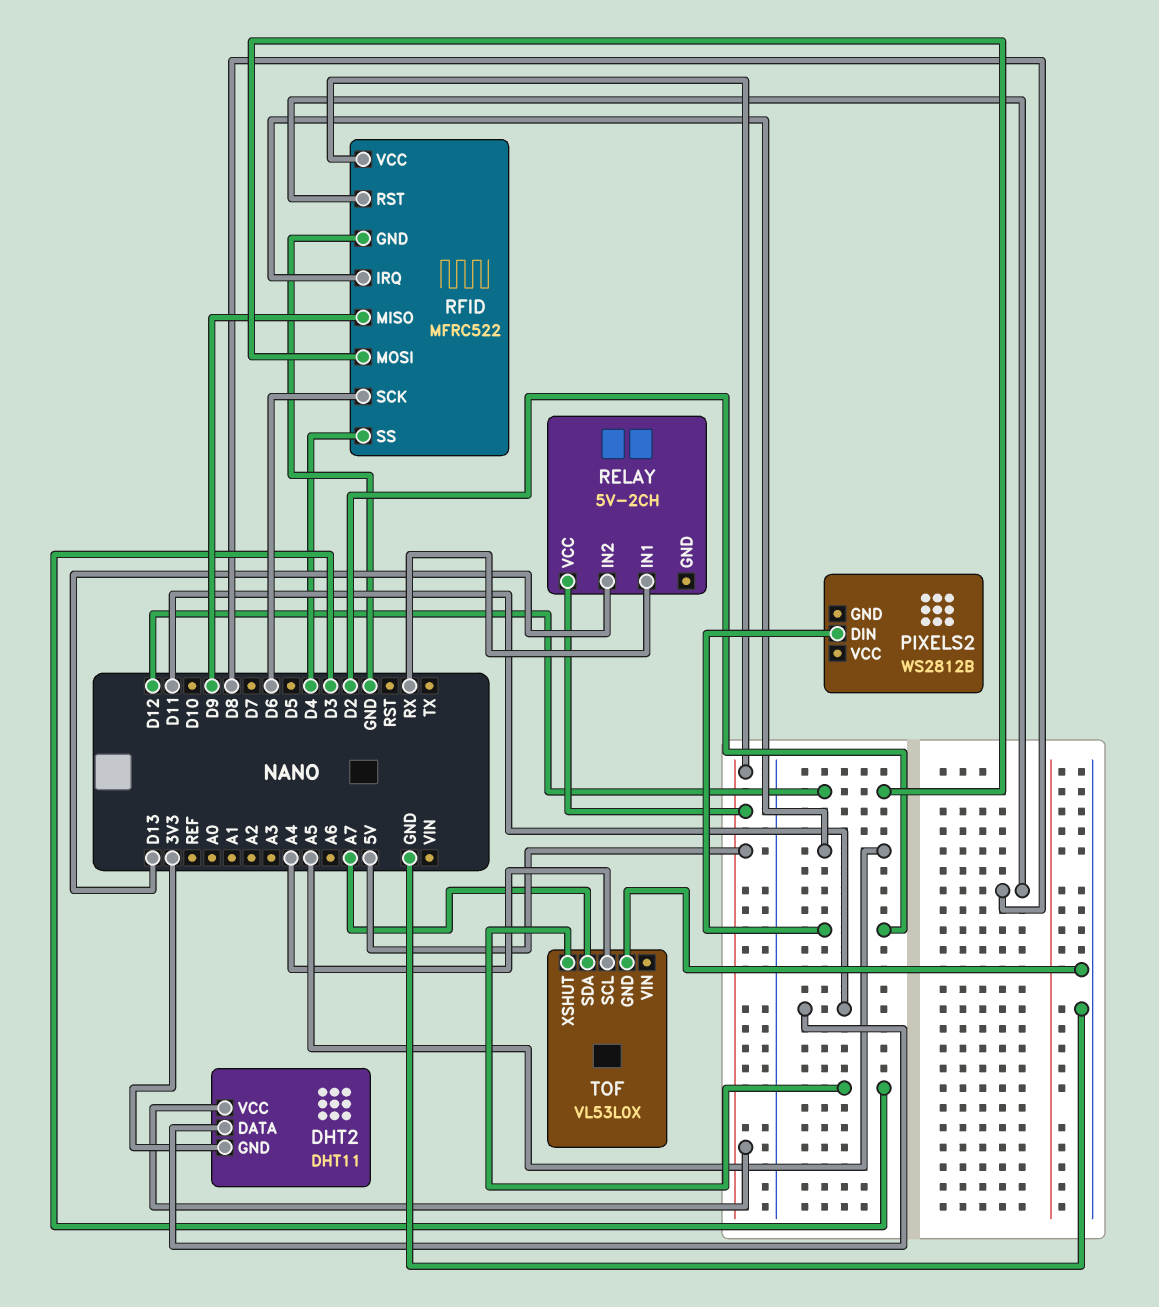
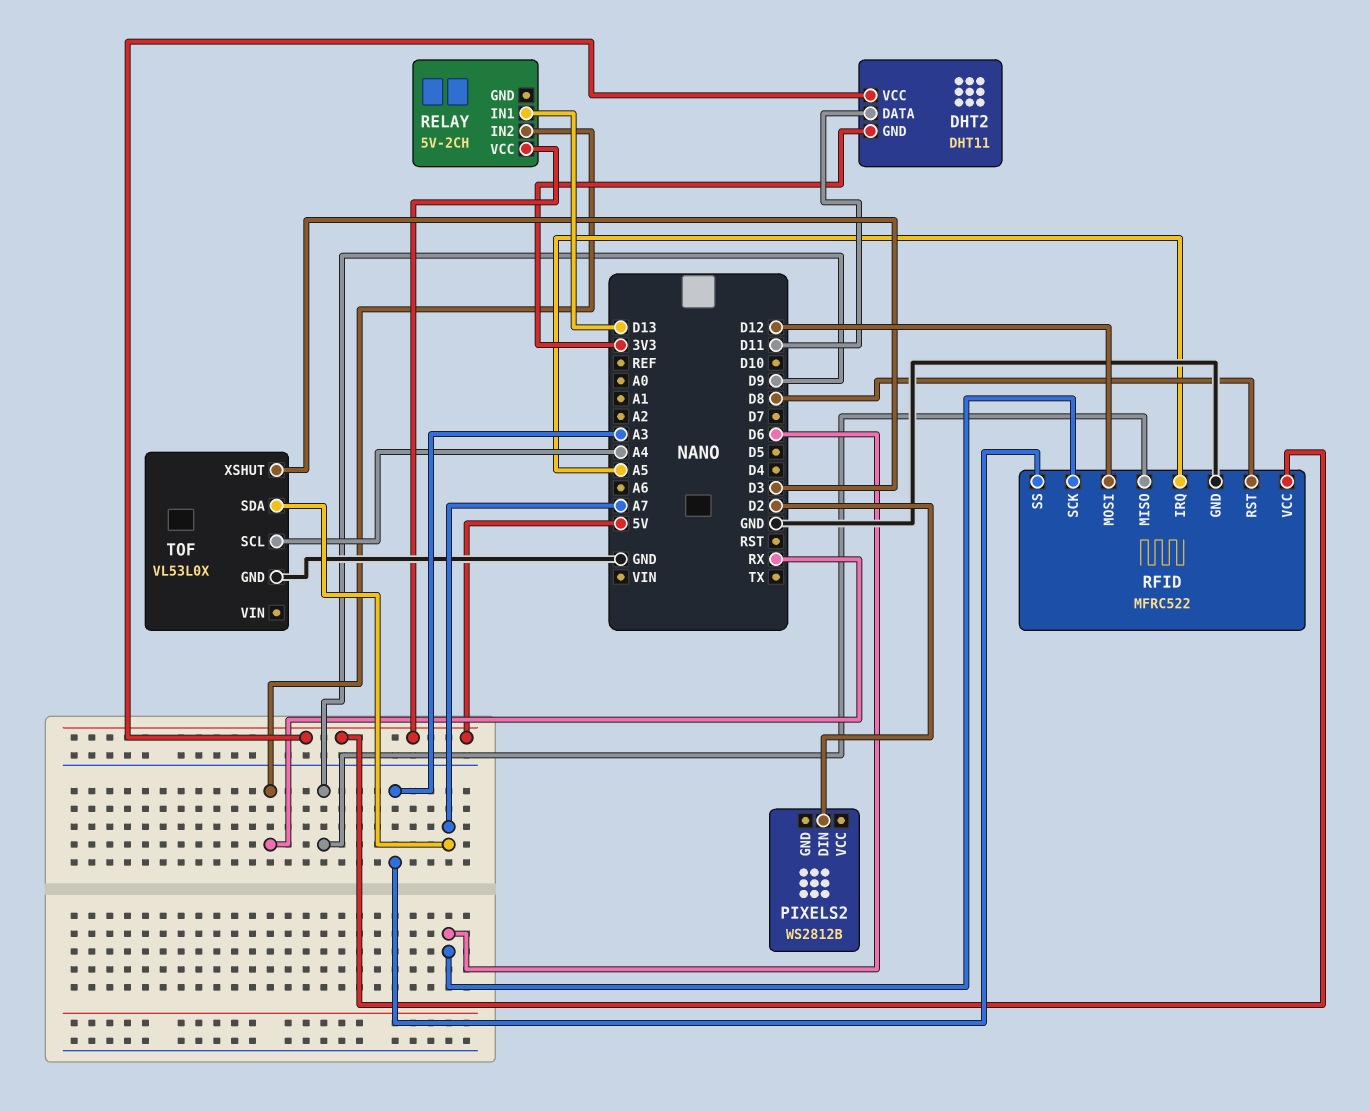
RELAY pin IN1: RX -> D13
RELAY pin IN2: D13 -> RX
RFID pin SS: D4 -> A3

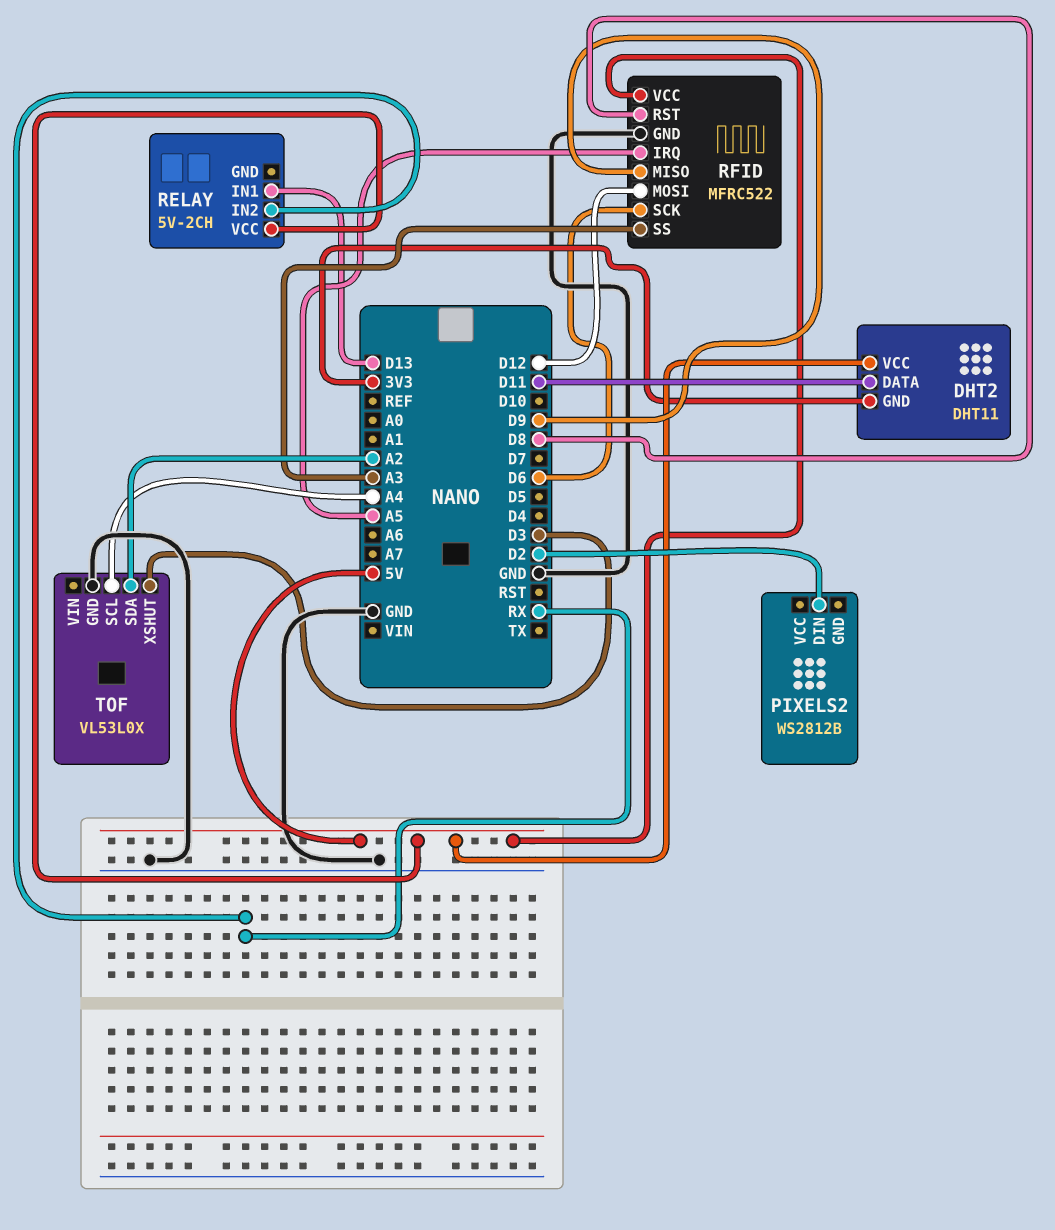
TOF pin SDA: A7 -> A2

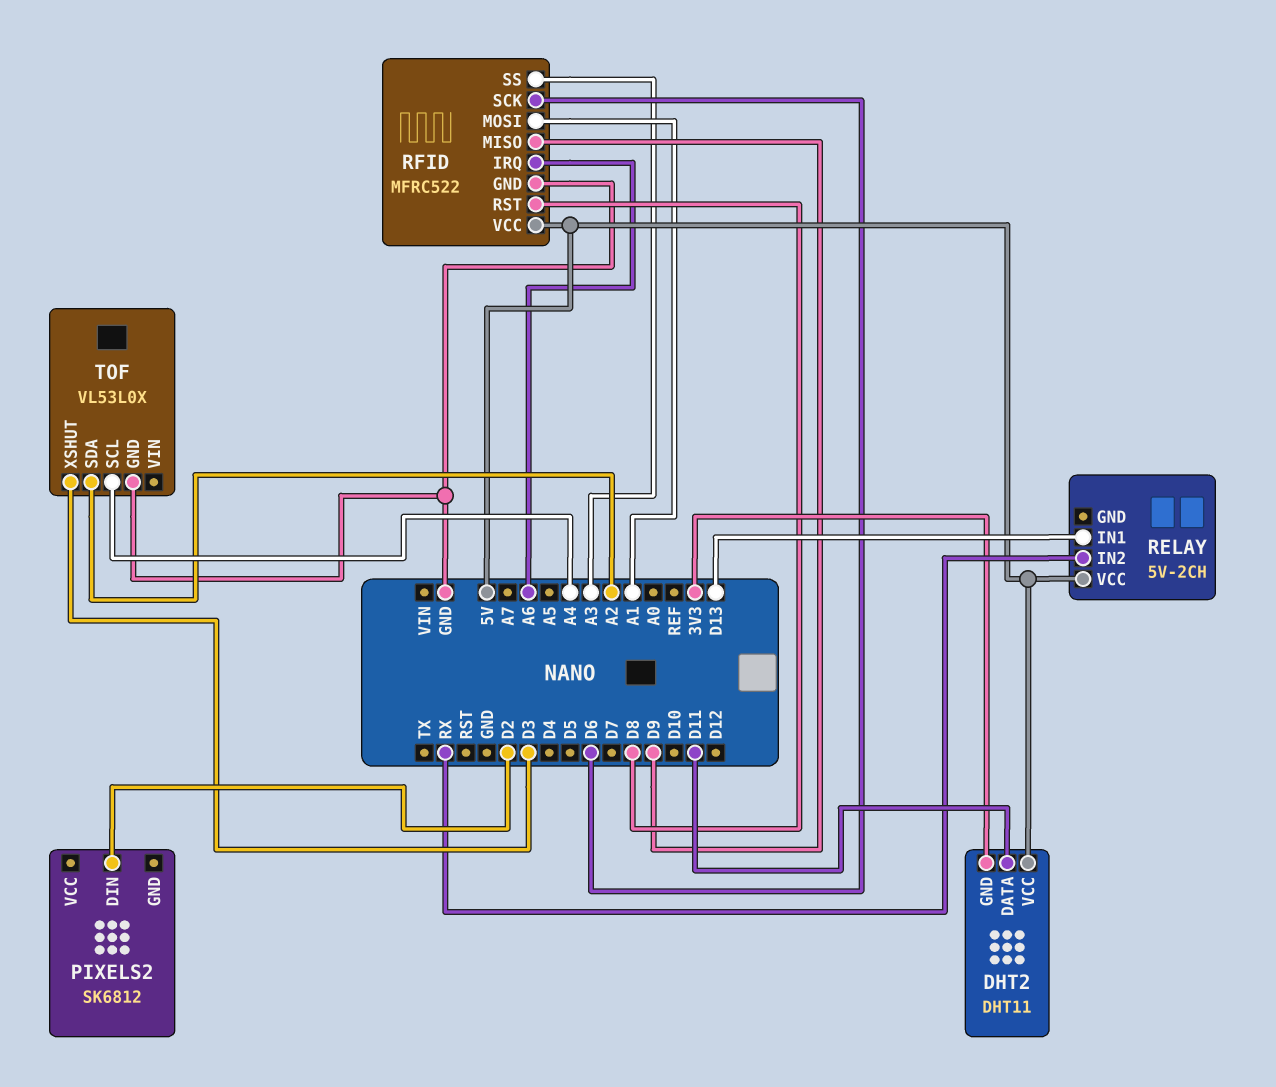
PIXELS2: WS2812B -> SK6812
RFID pin IRQ: A5 -> A6
RFID pin MOSI: D12 -> A1

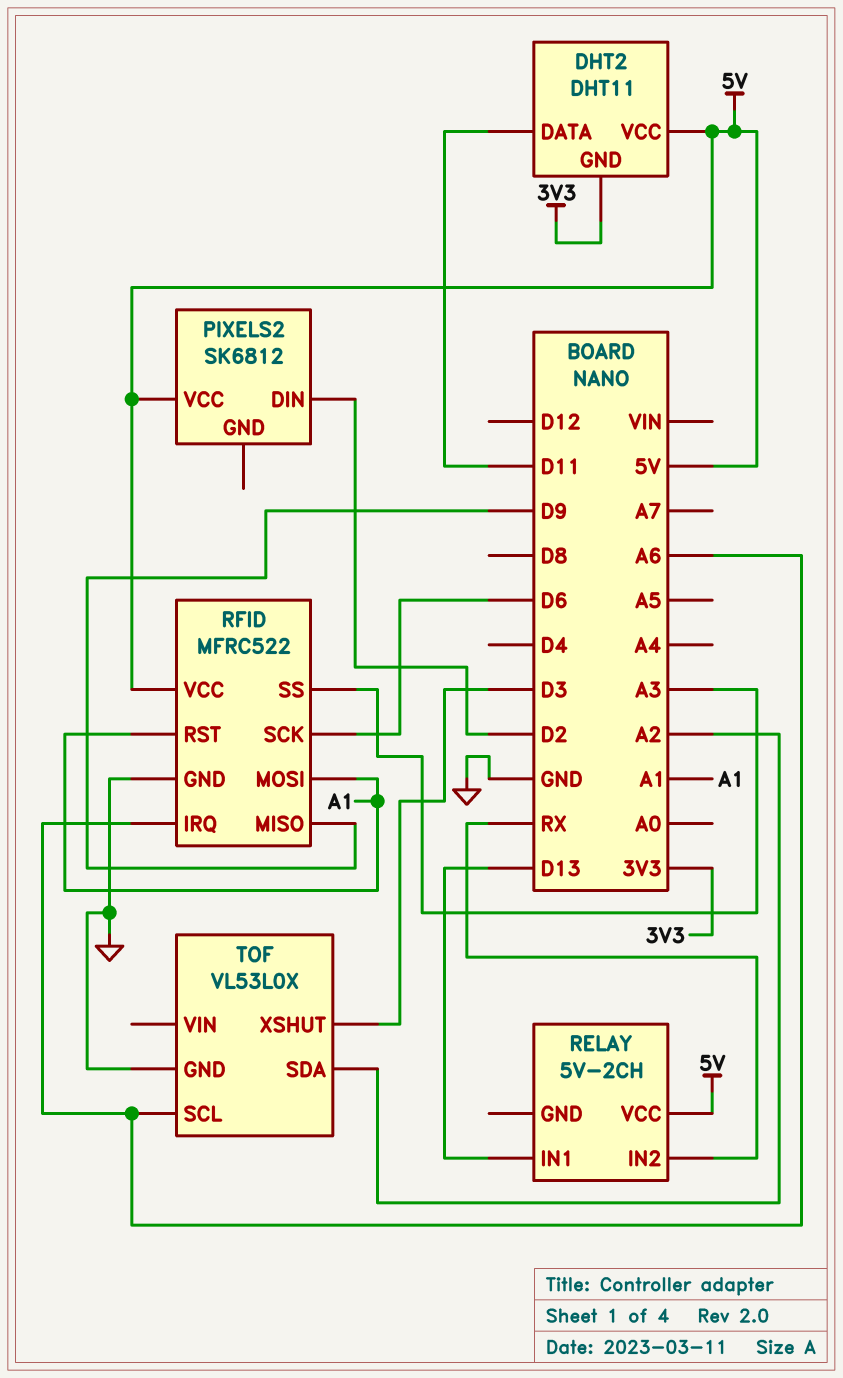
PIXELS2 pin VCC: none -> 5V
RFID pin RST: D8 -> A1
TOF pin SCL: A4 -> A6

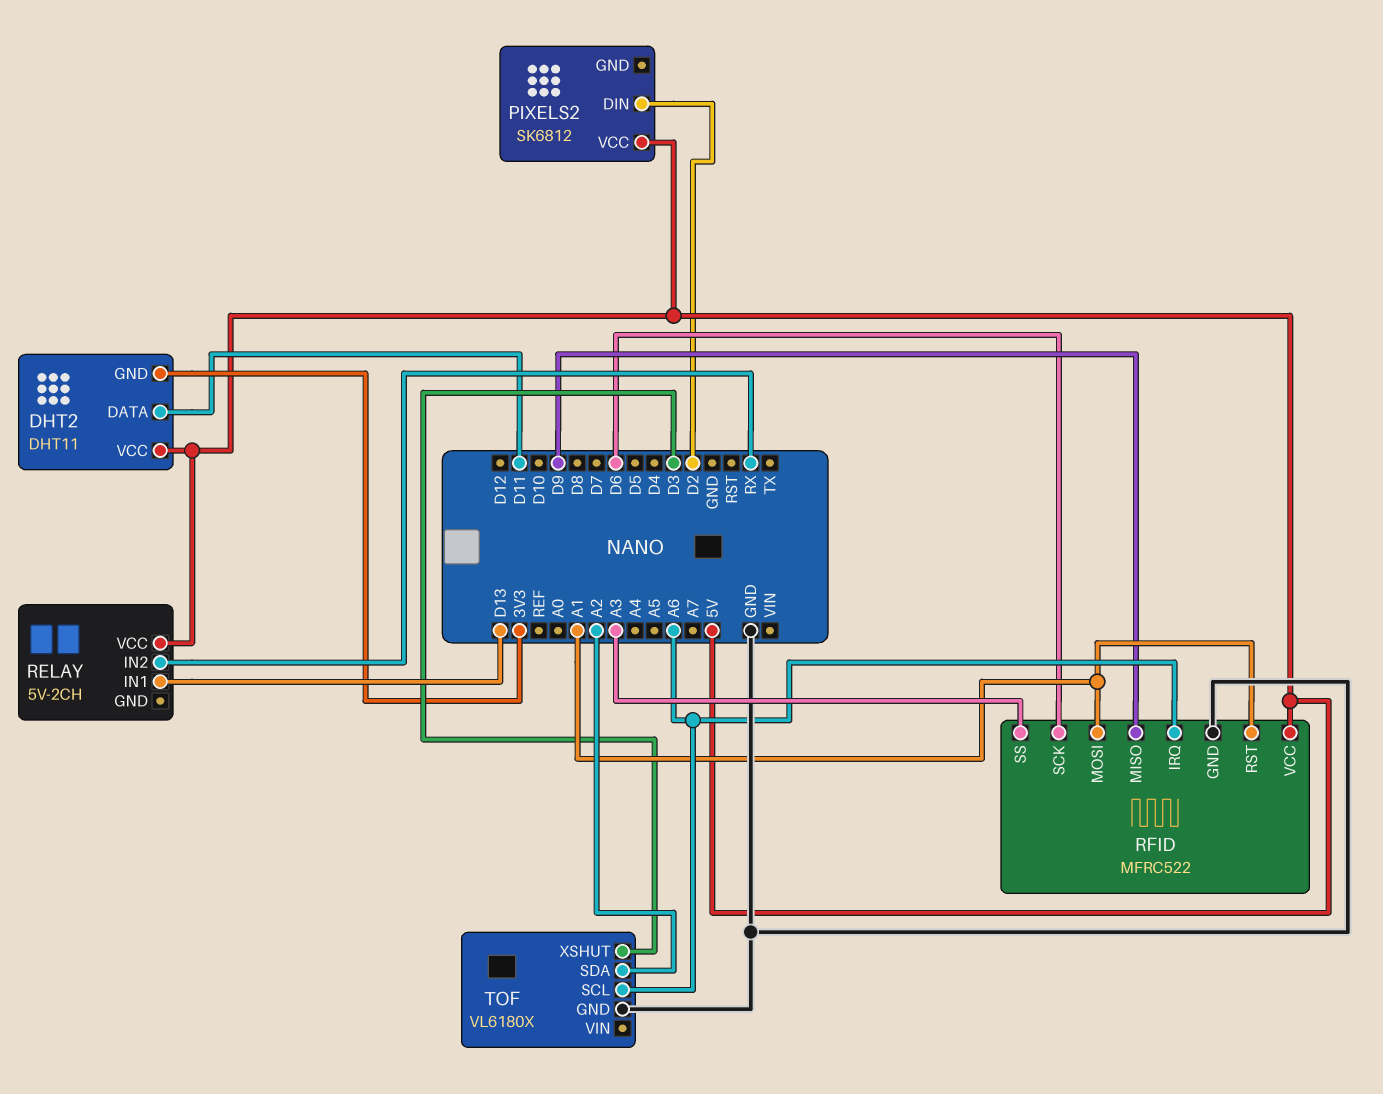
TOF: VL53L0X -> VL6180X

